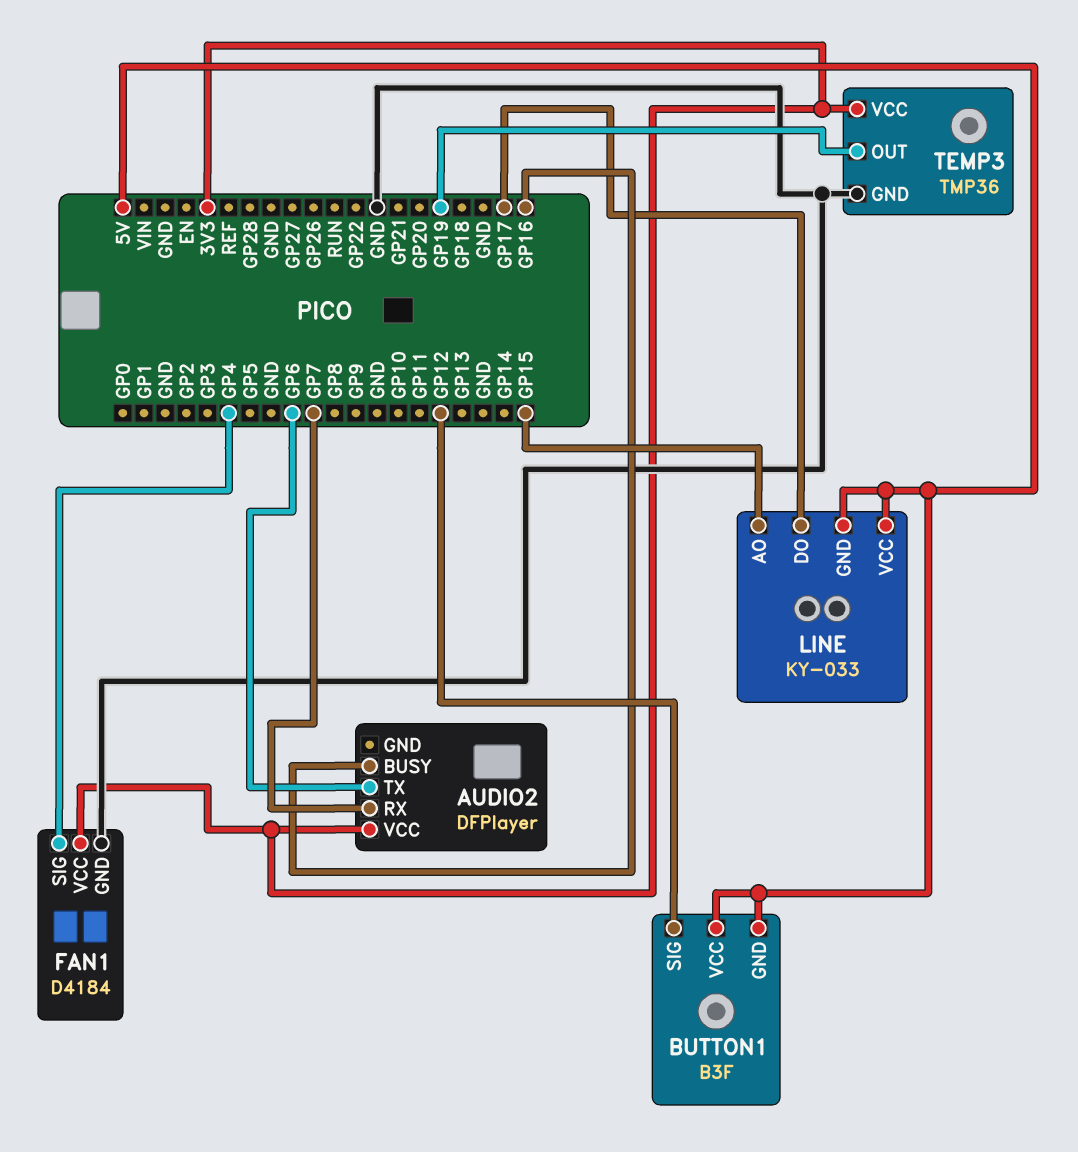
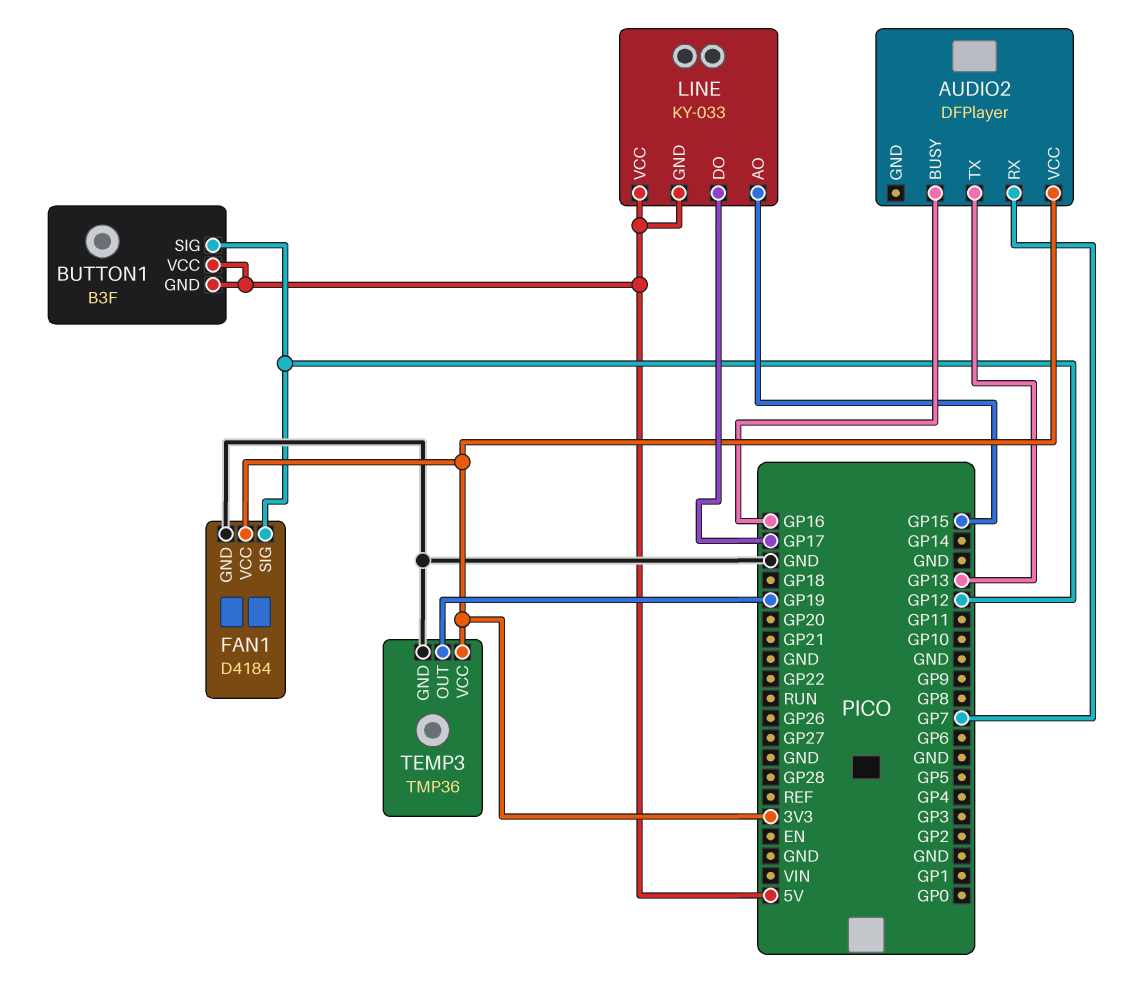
AUDIO2 pin TX: GP6 -> GP13
FAN1 pin SIG: GP4 -> GP12

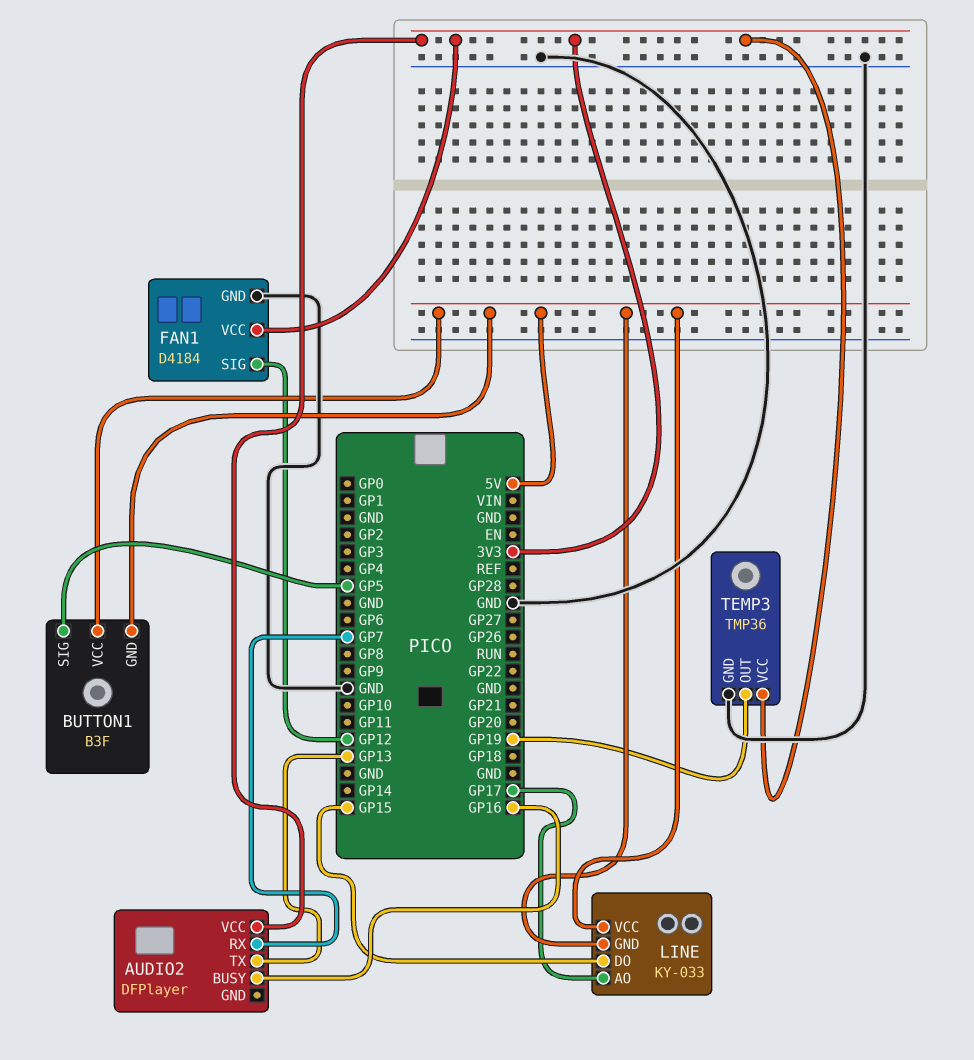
BUTTON1 pin SIG: GP12 -> GP5
LINE pin AO: GP15 -> GP17
LINE pin DO: GP17 -> GP15

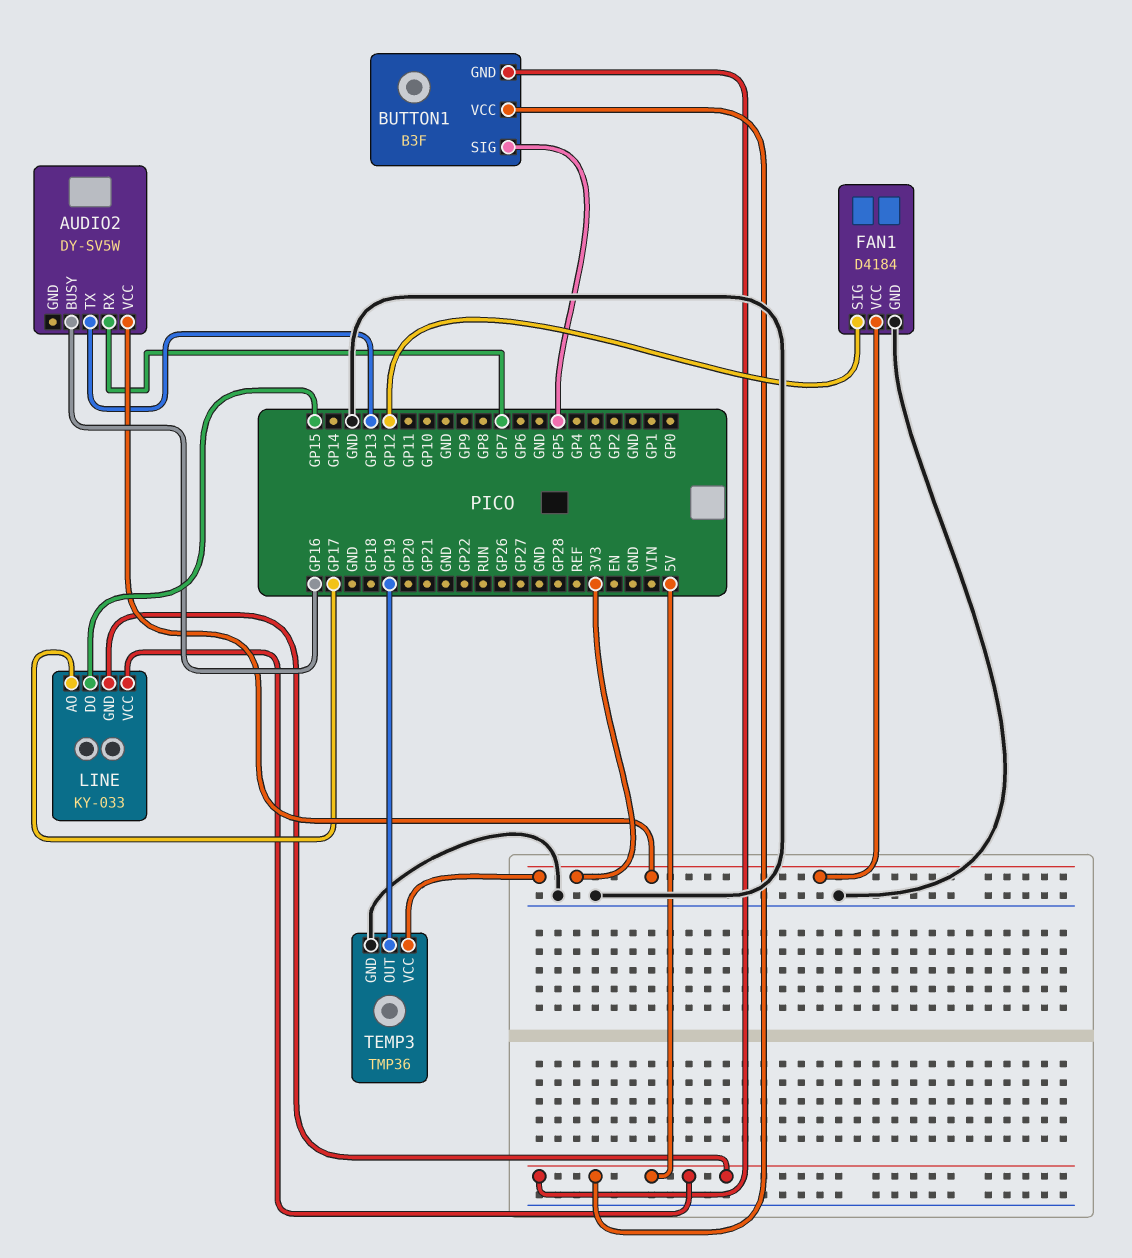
AUDIO2: DFPlayer -> DY-SV5W

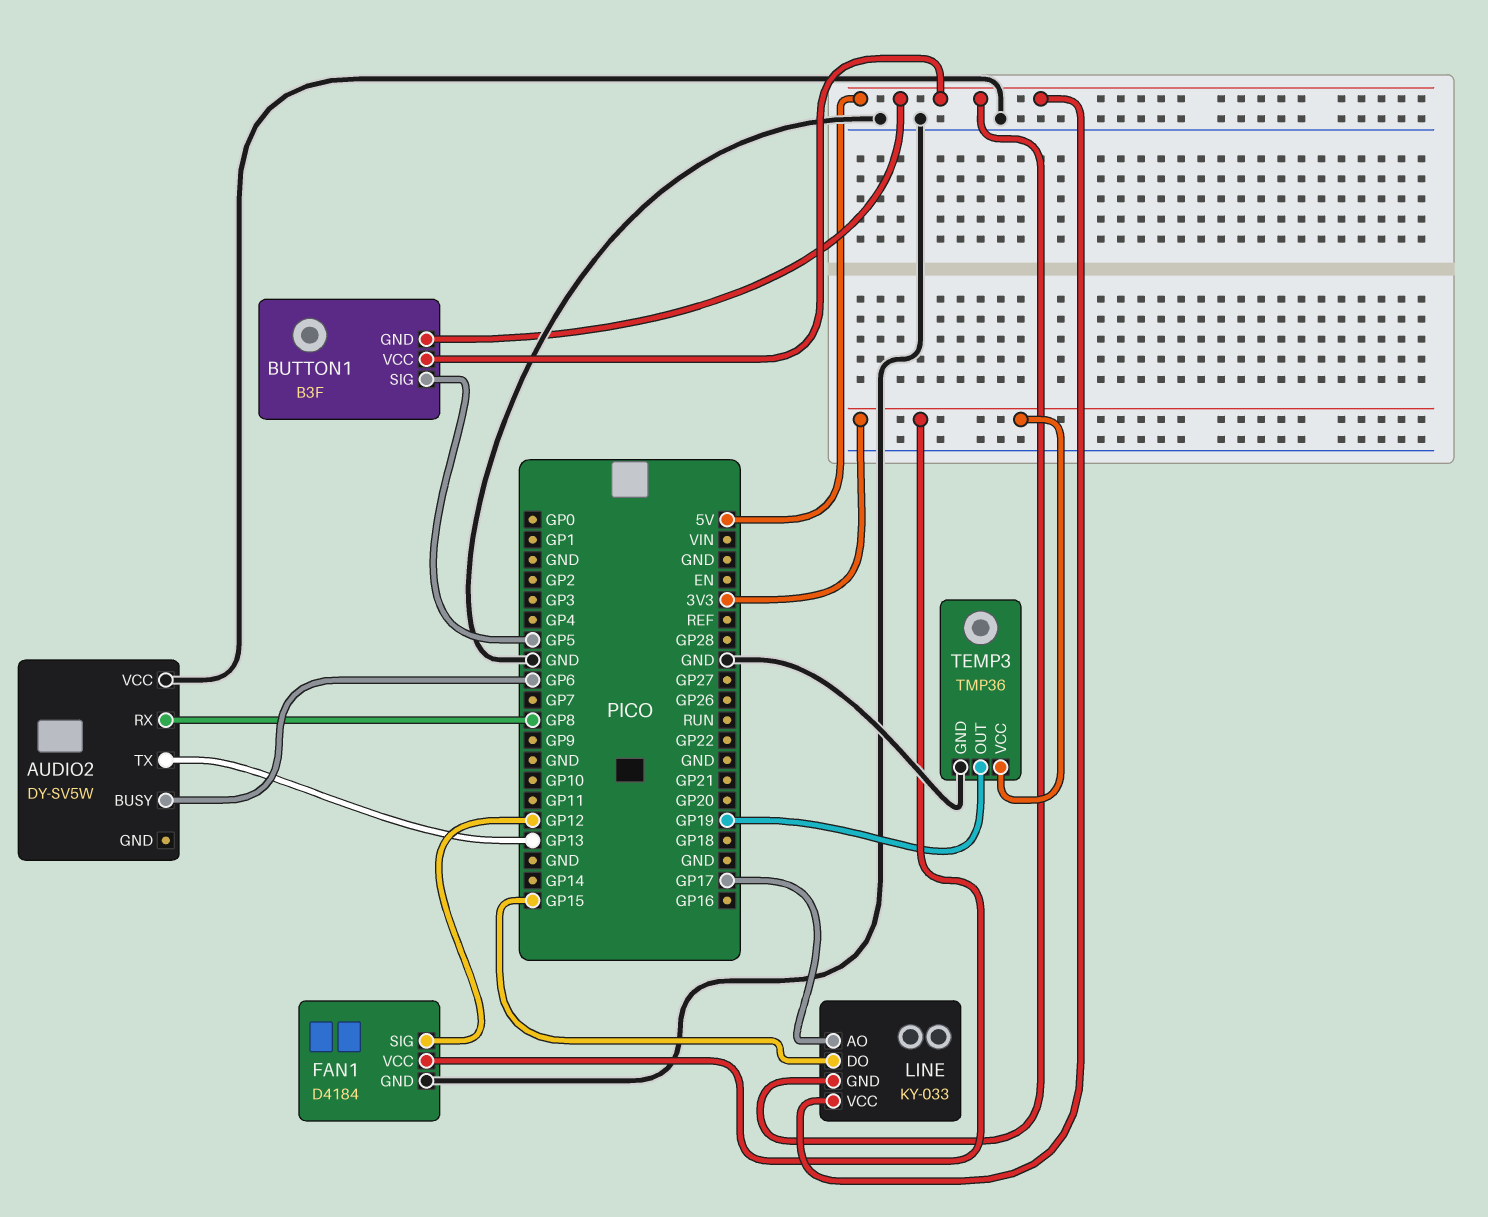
AUDIO2 pin BUSY: GP16 -> GP6
AUDIO2 pin RX: GP7 -> GP8
AUDIO2 pin VCC: 3V3 -> GND

